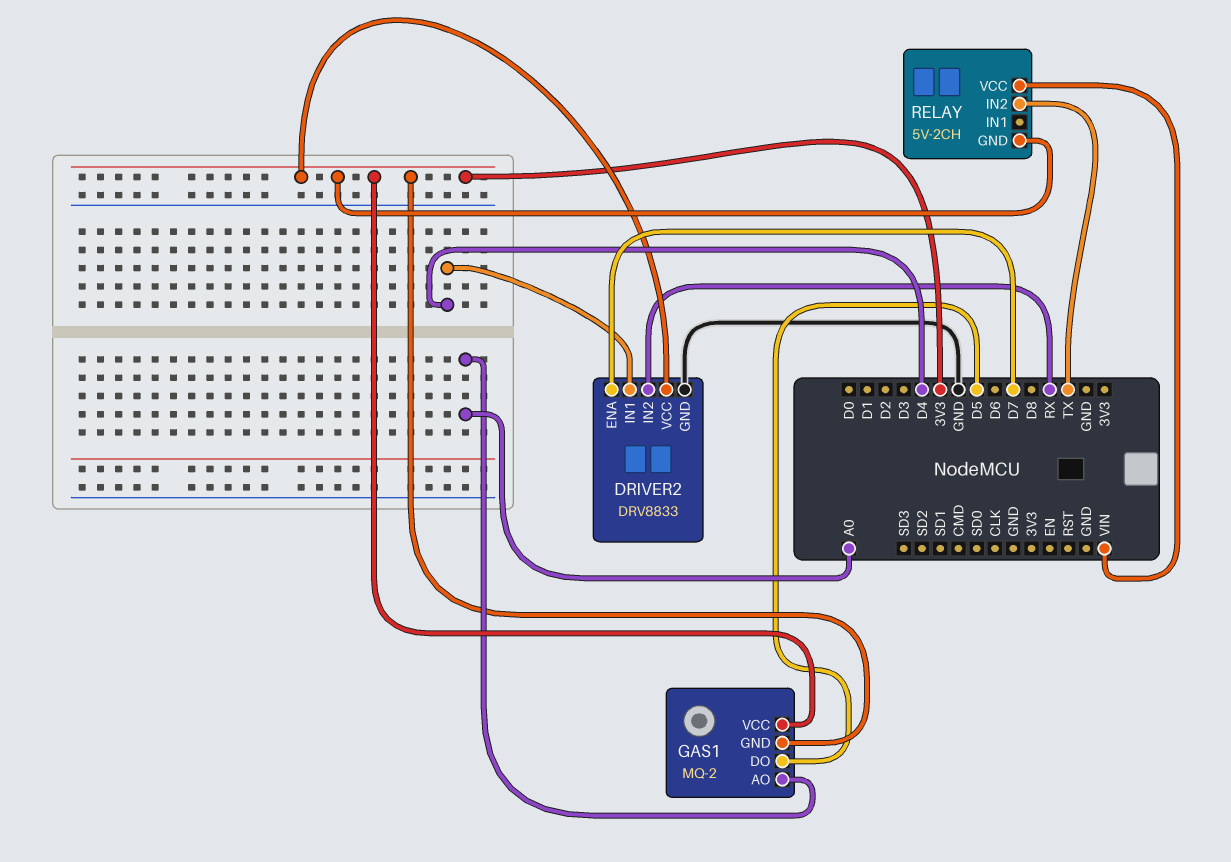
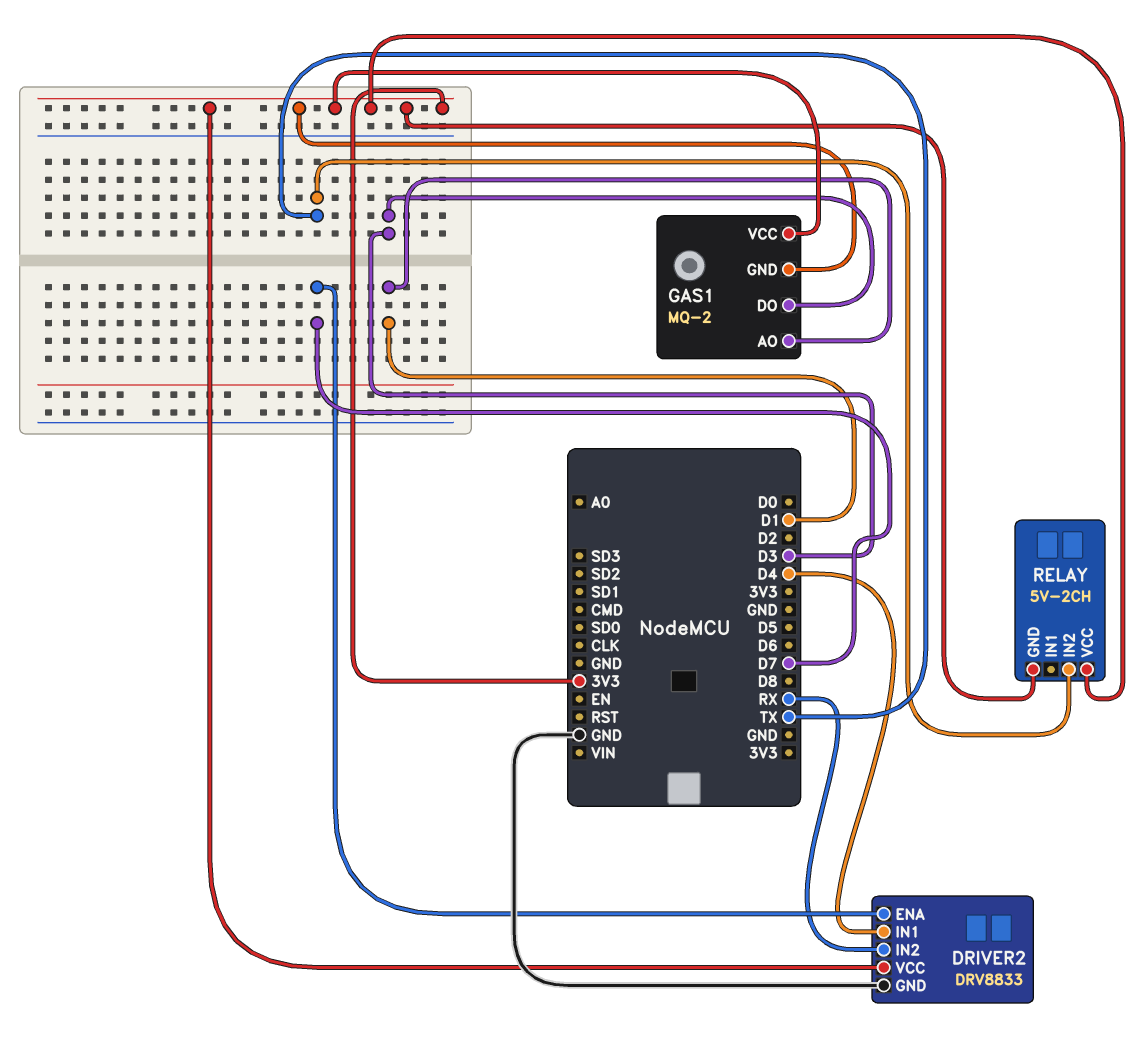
GAS1 pin AO: A0 -> D1
GAS1 pin DO: D5 -> D3
RELAY pin VCC: VIN -> 3V3

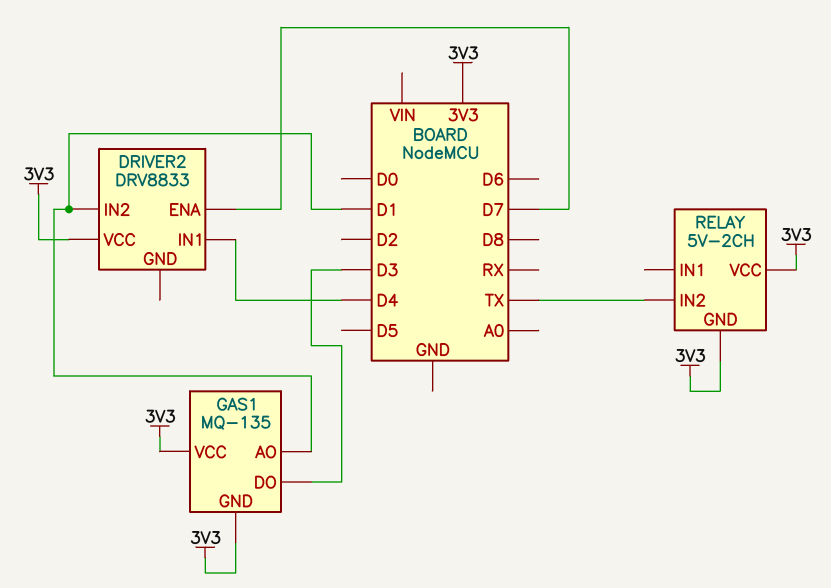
DRIVER2 pin GND: GND -> none
DRIVER2 pin IN2: RX -> D1
GAS1: MQ-2 -> MQ-135

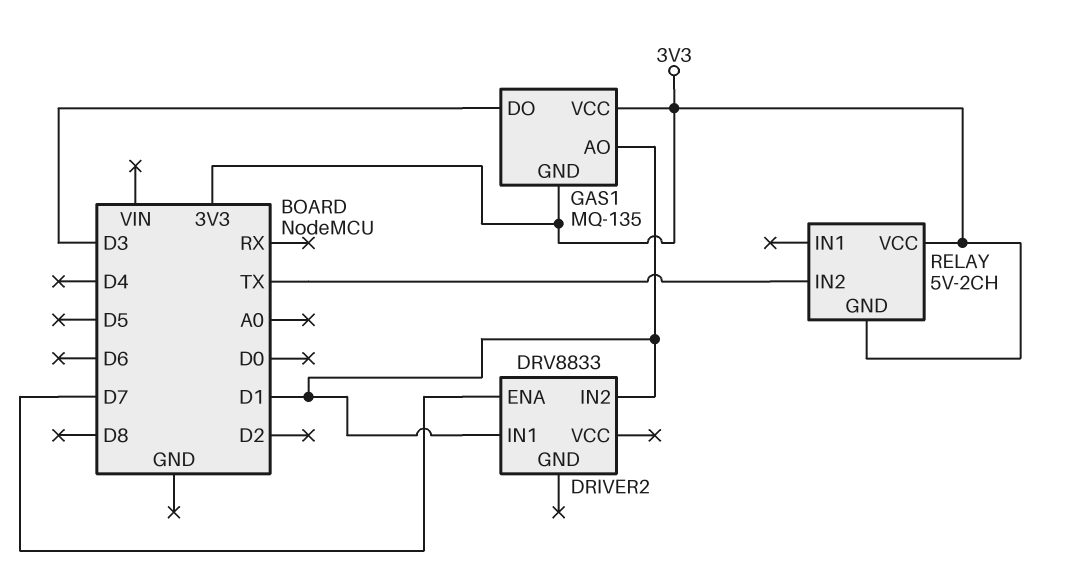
DRIVER2 pin IN1: D4 -> D1
DRIVER2 pin VCC: 3V3 -> none

